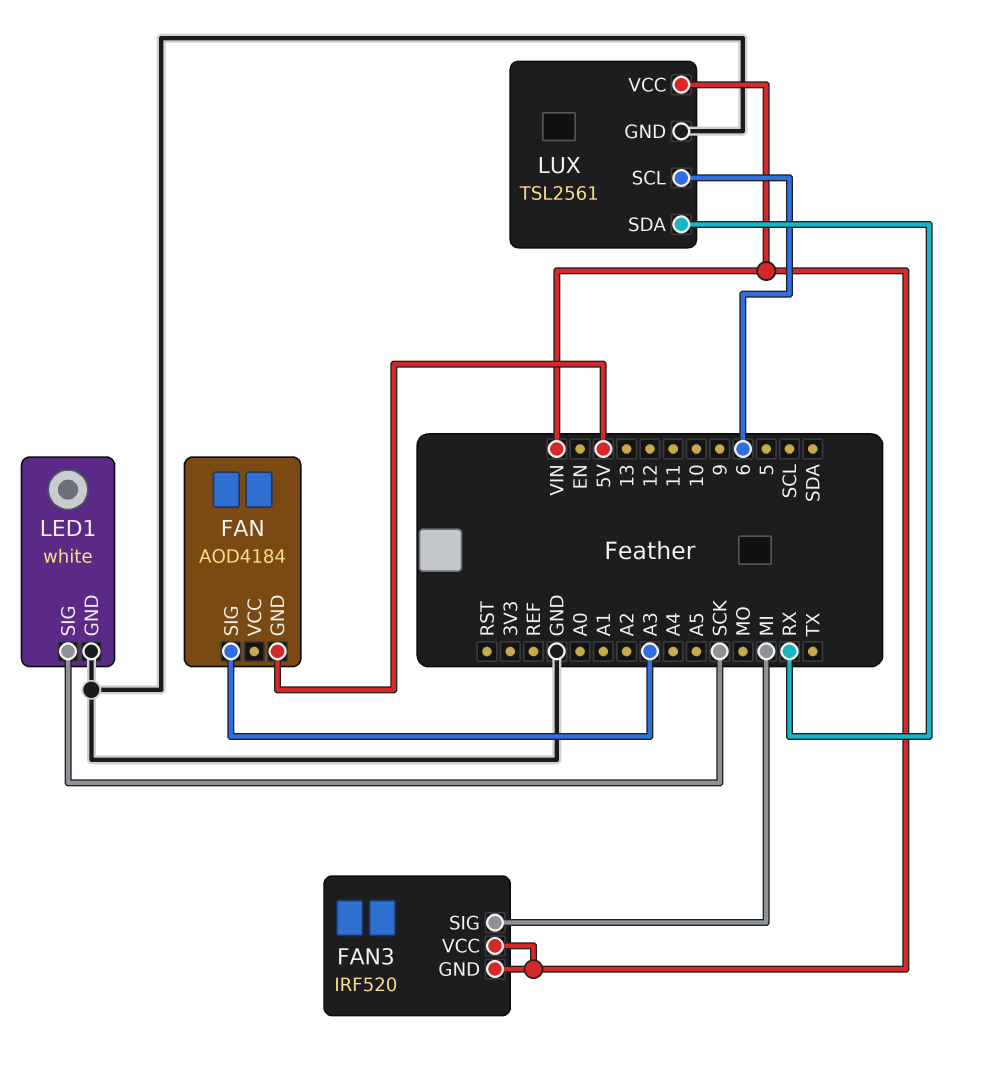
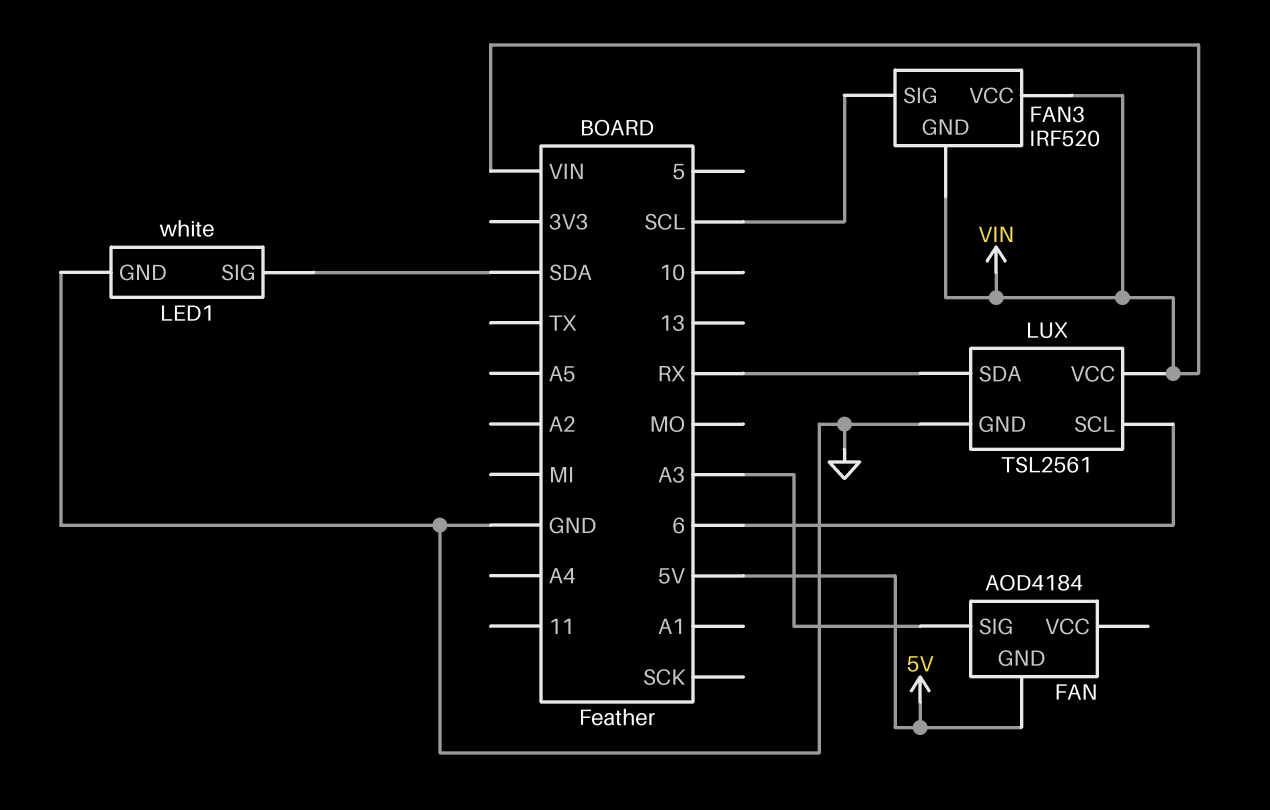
FAN3 pin SIG: MI -> SCL
LED1 pin SIG: SCK -> SDA

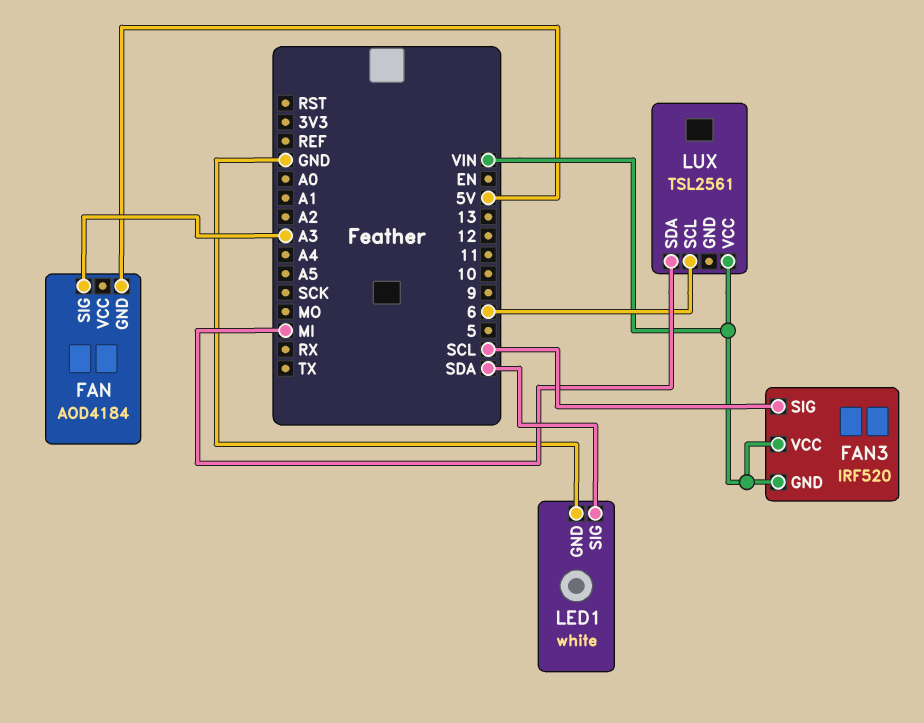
LUX pin GND: GND -> none
LUX pin SDA: RX -> MI

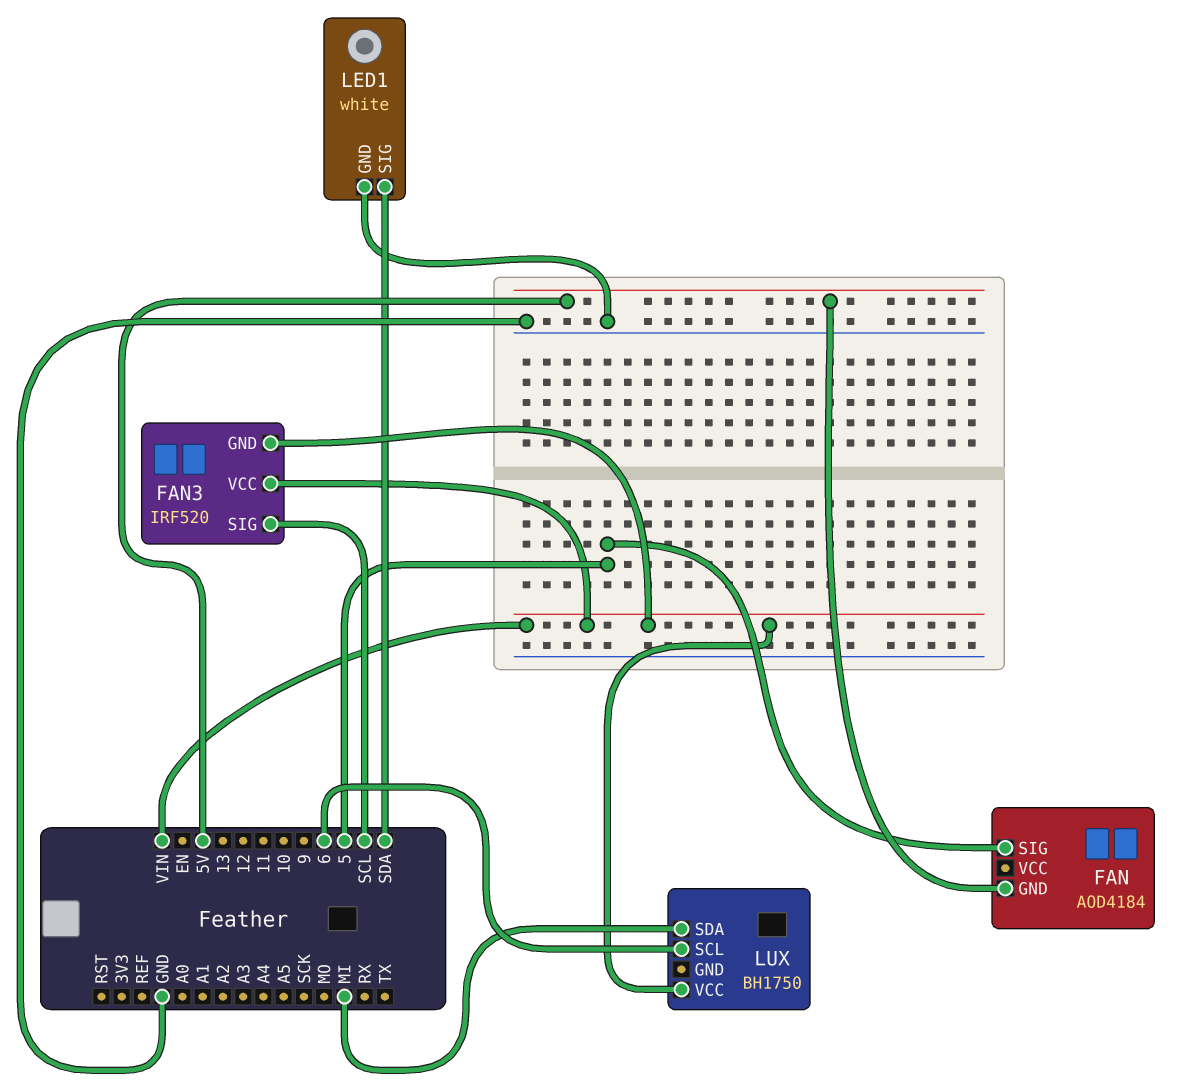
FAN pin SIG: A3 -> 5
LUX: TSL2561 -> BH1750

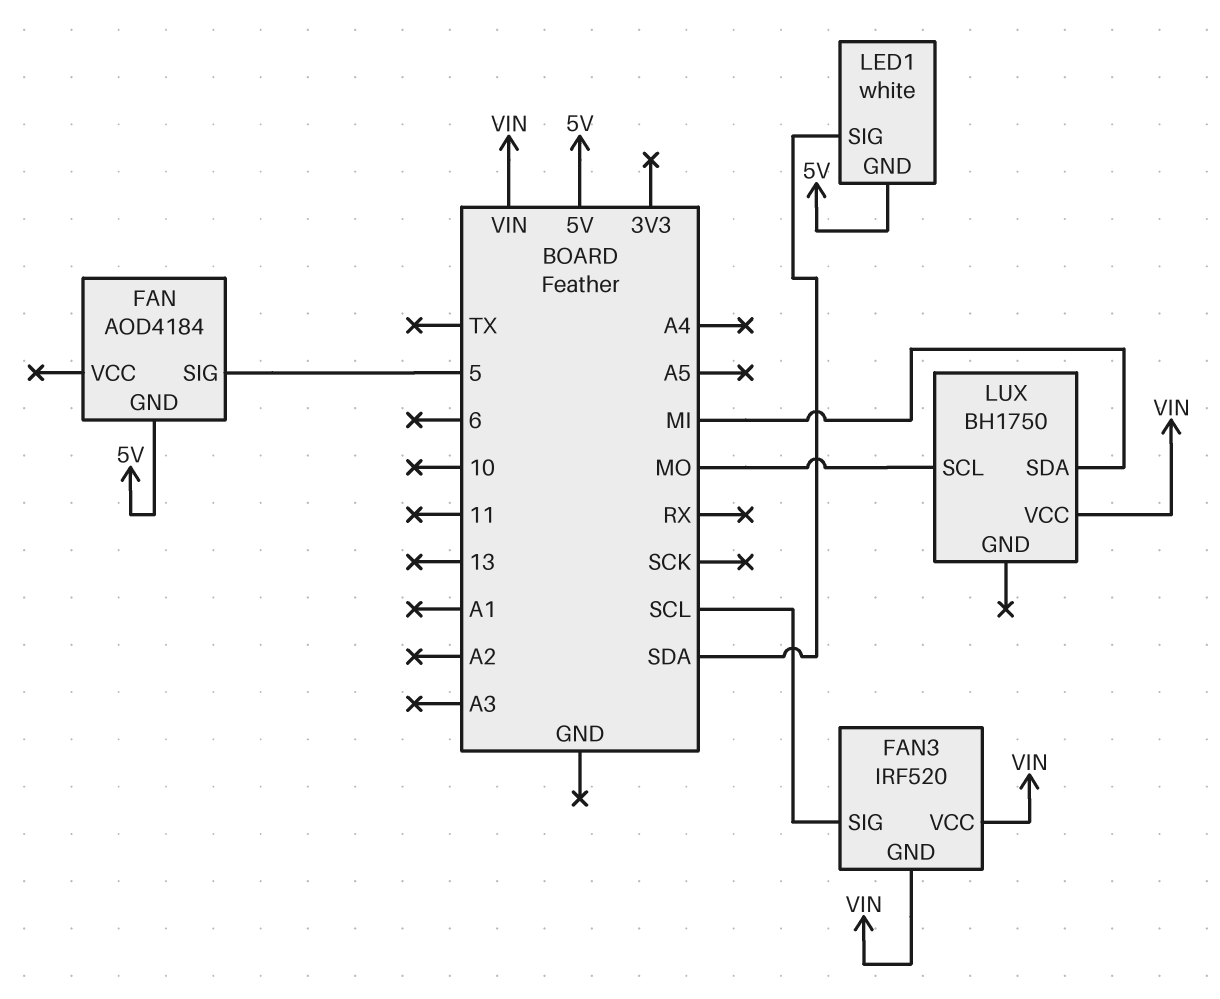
LED1 pin GND: GND -> 5V
LUX pin SCL: 6 -> MO

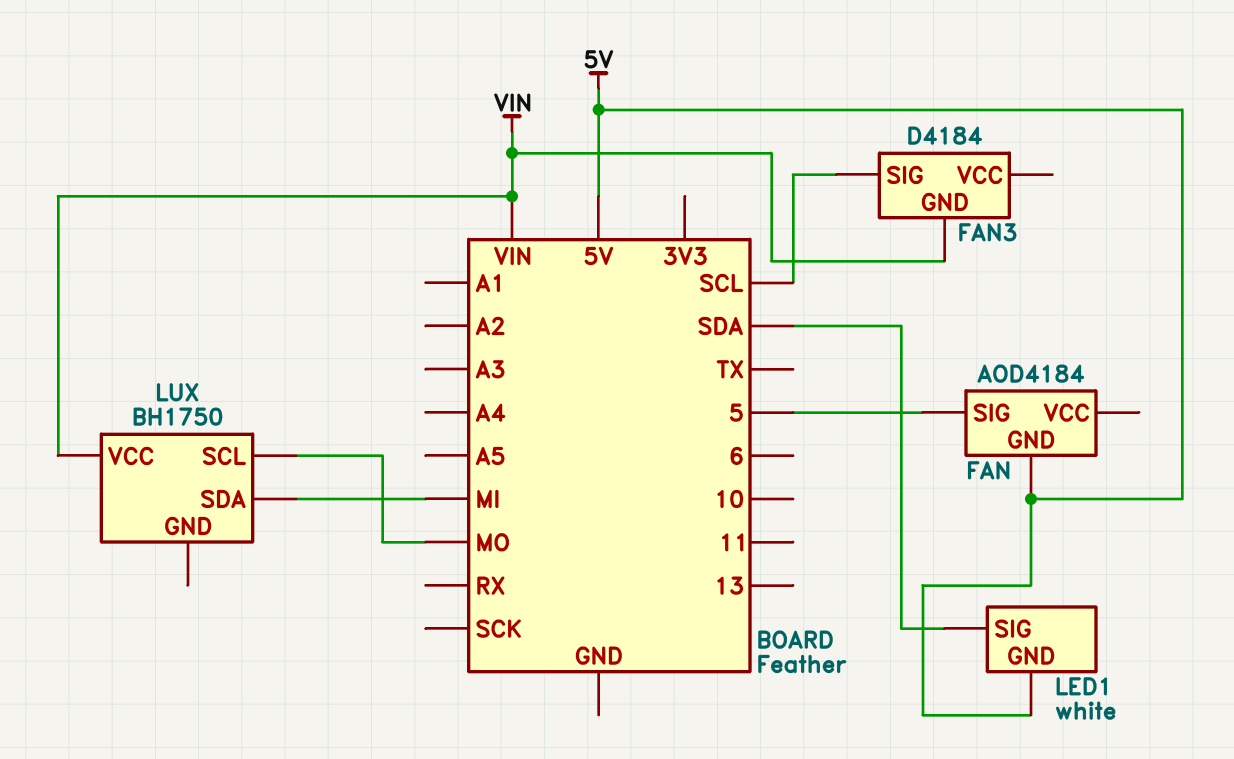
FAN3: IRF520 -> D4184
FAN3 pin VCC: VIN -> none

